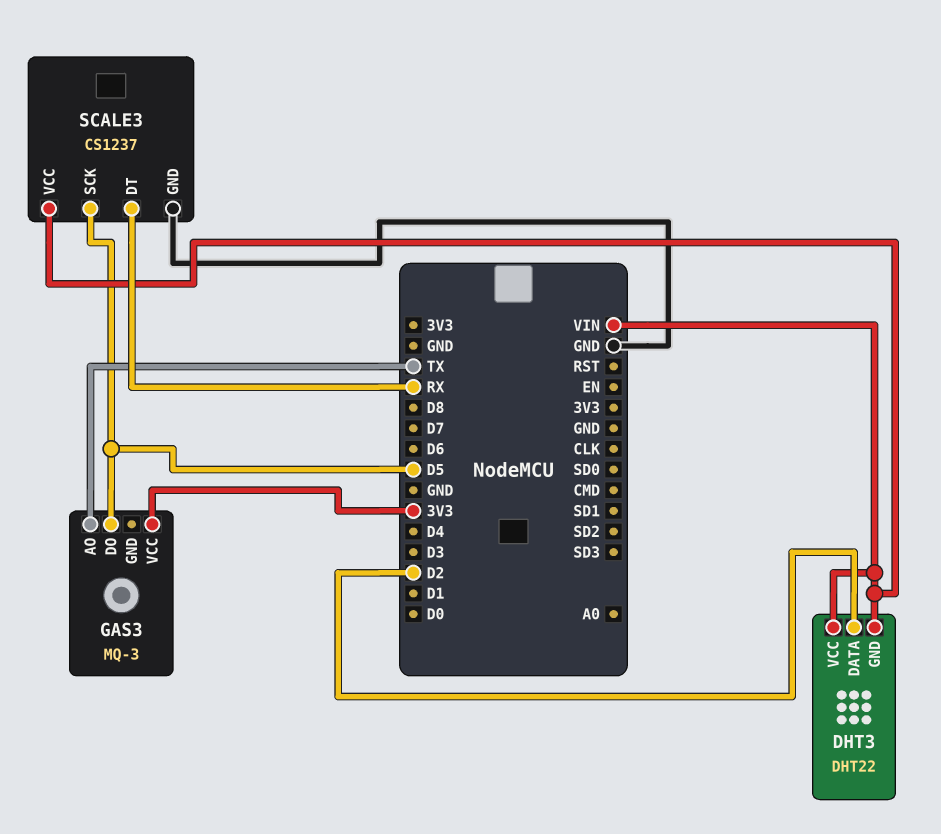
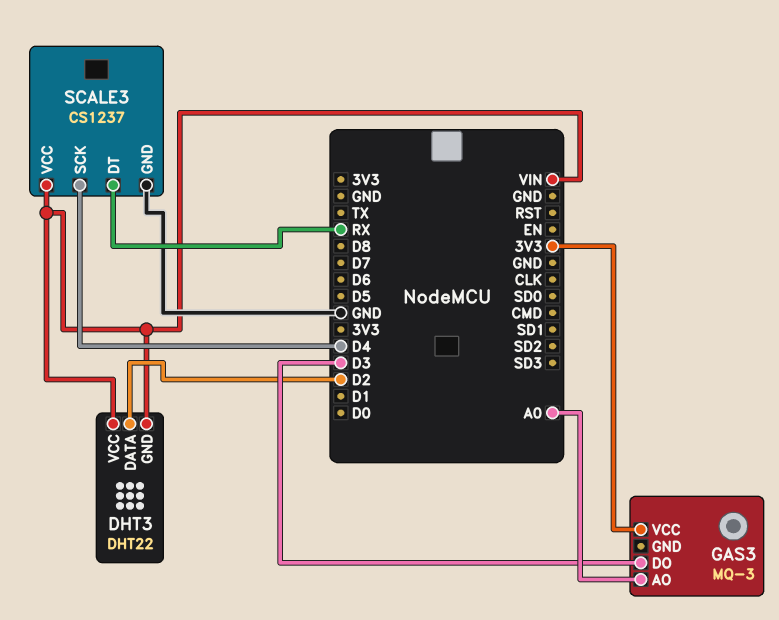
GAS3 pin AO: TX -> A0
GAS3 pin DO: D5 -> D3
SCALE3 pin SCK: D5 -> D4

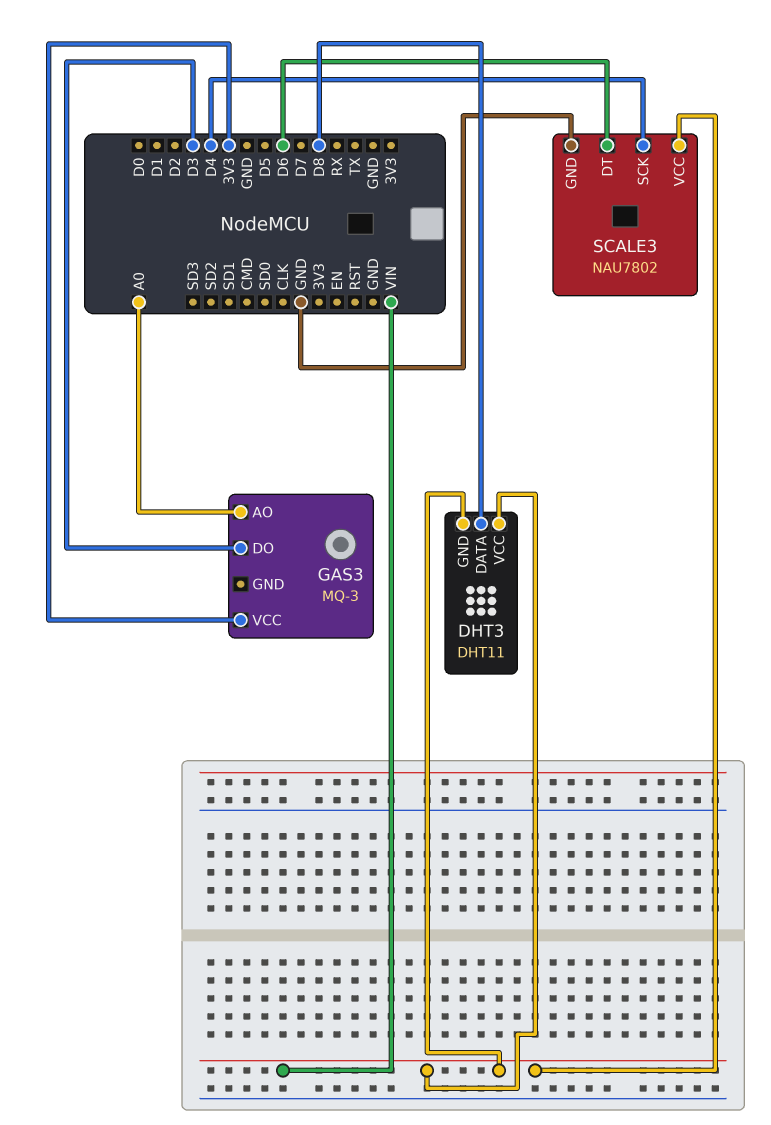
DHT3: DHT22 -> DHT11
DHT3 pin DATA: D2 -> D8
SCALE3: CS1237 -> NAU7802
SCALE3 pin DT: RX -> D6

